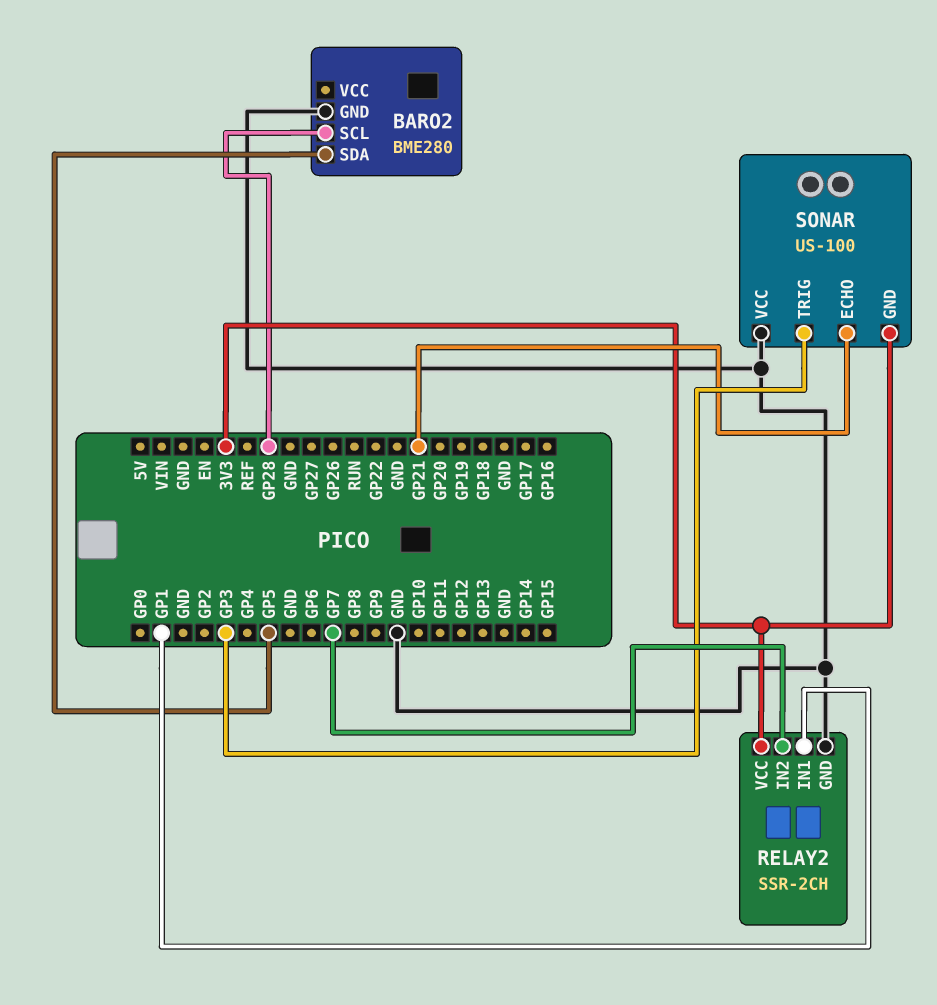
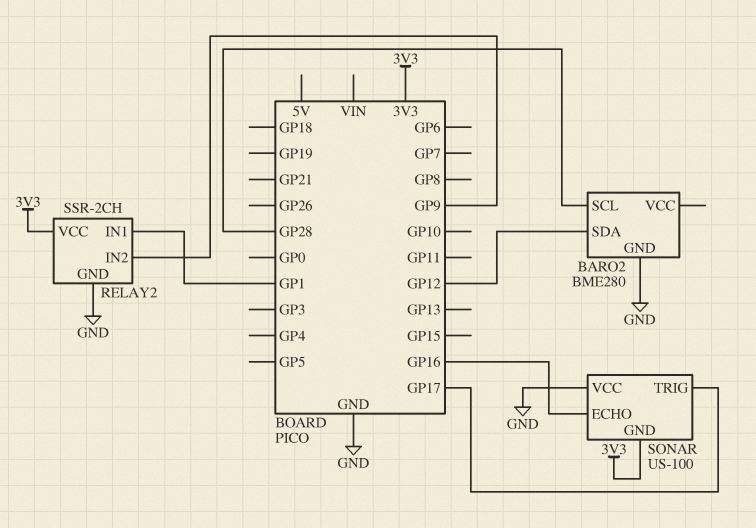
BARO2 pin SDA: GP5 -> GP12
RELAY2 pin IN2: GP7 -> GP9
SONAR pin ECHO: GP21 -> GP16
SONAR pin TRIG: GP3 -> GP17

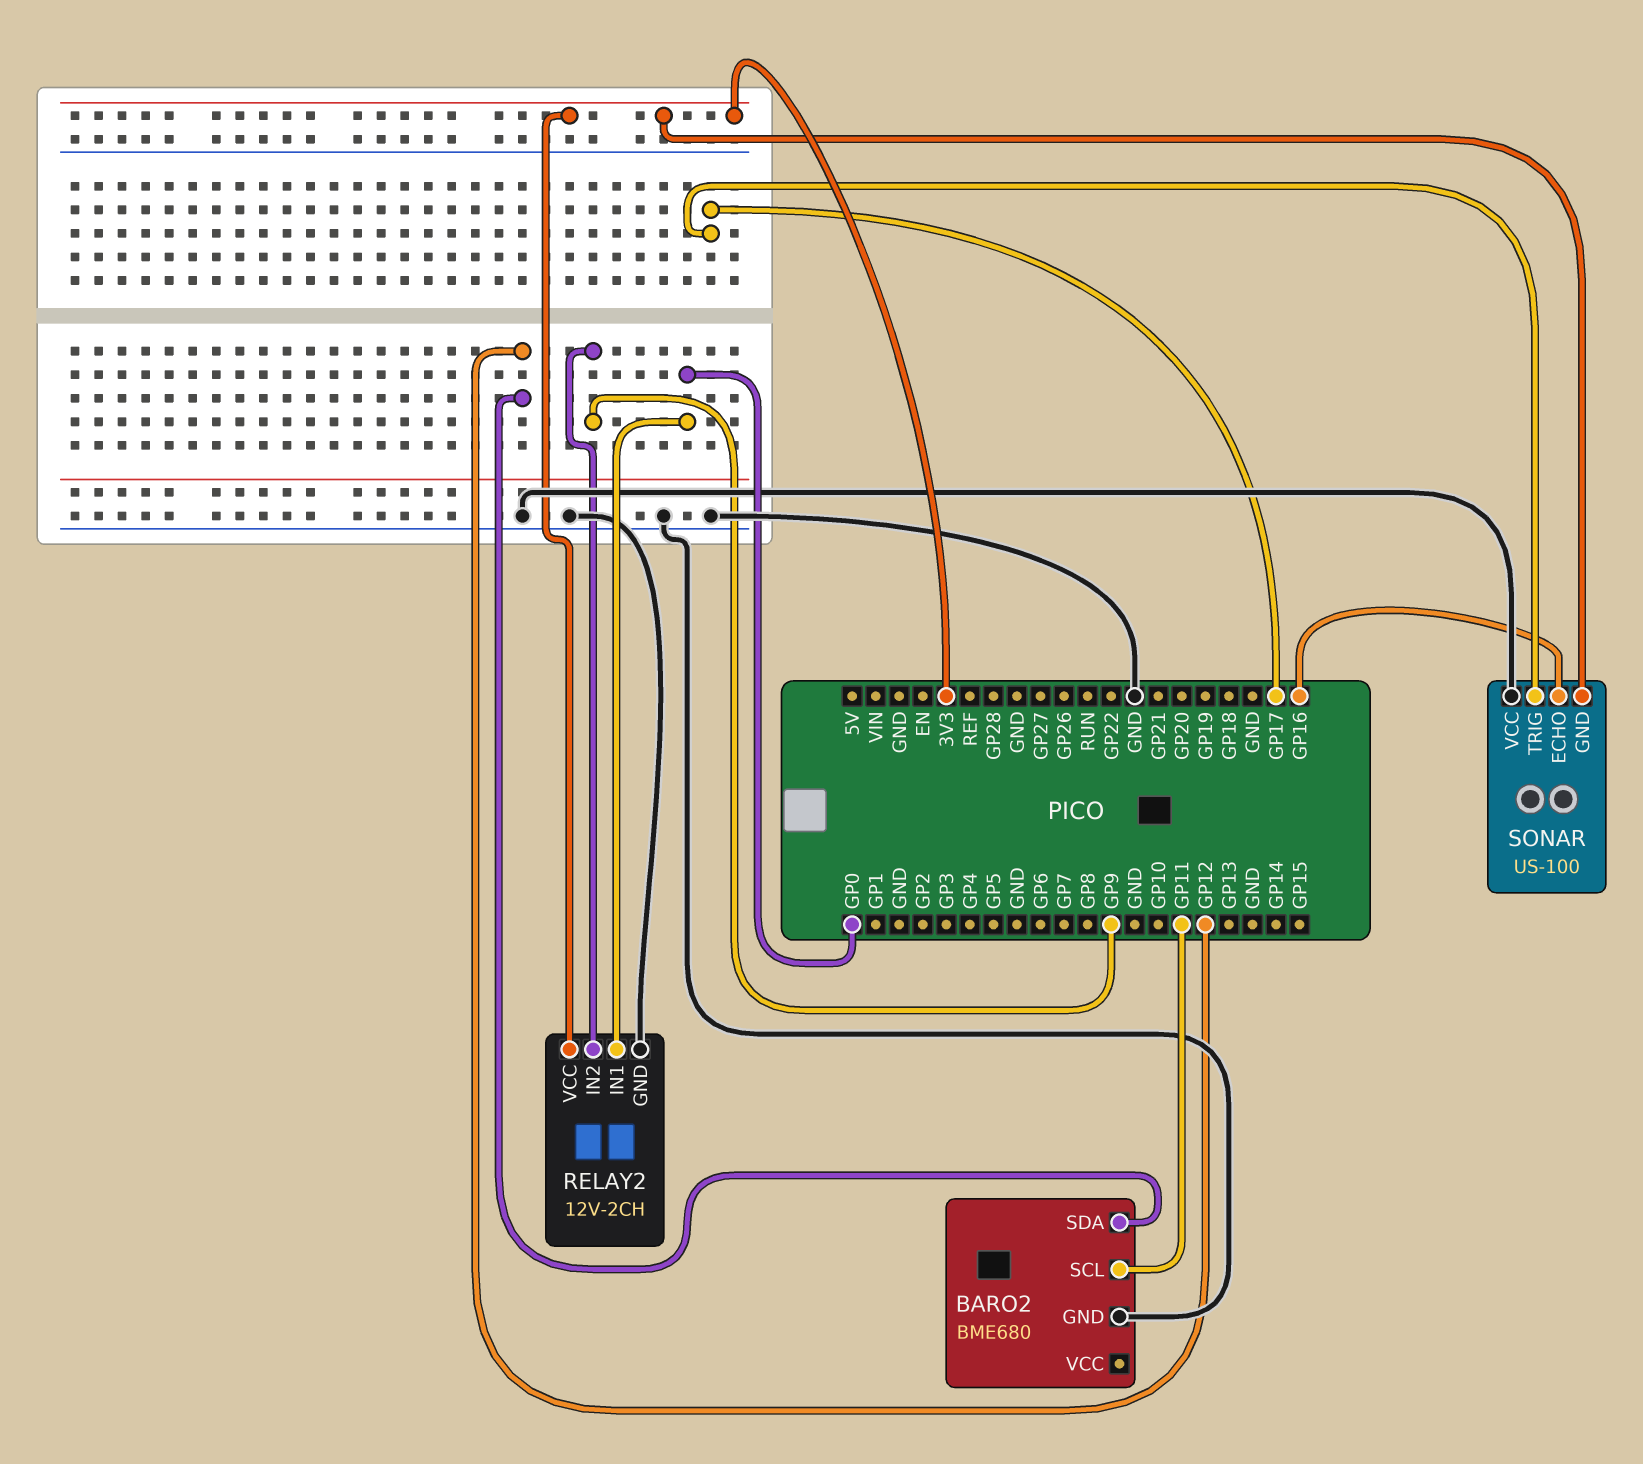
BARO2: BME280 -> BME680
BARO2 pin SCL: GP28 -> GP11
RELAY2: SSR-2CH -> 12V-2CH
RELAY2 pin IN1: GP1 -> GP0

